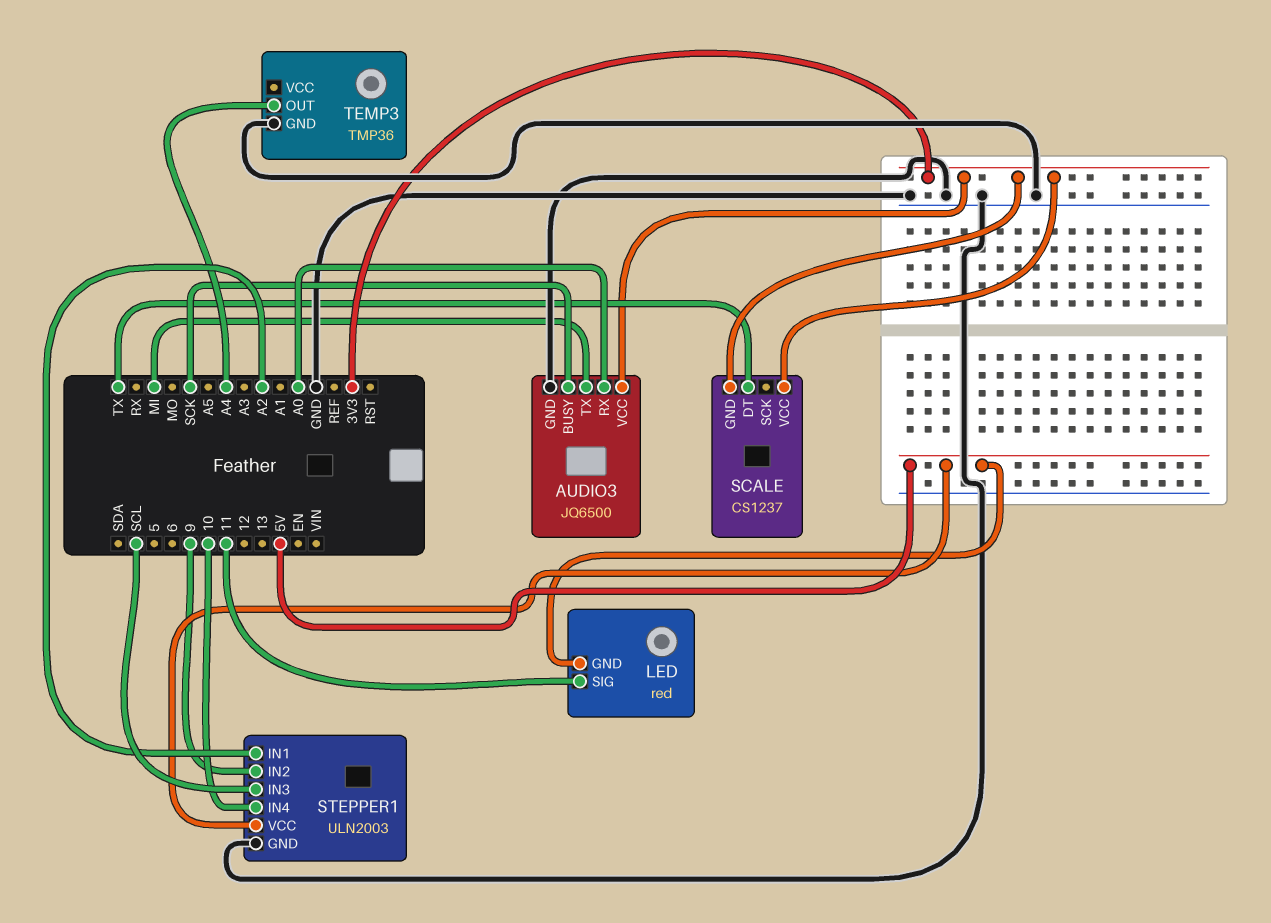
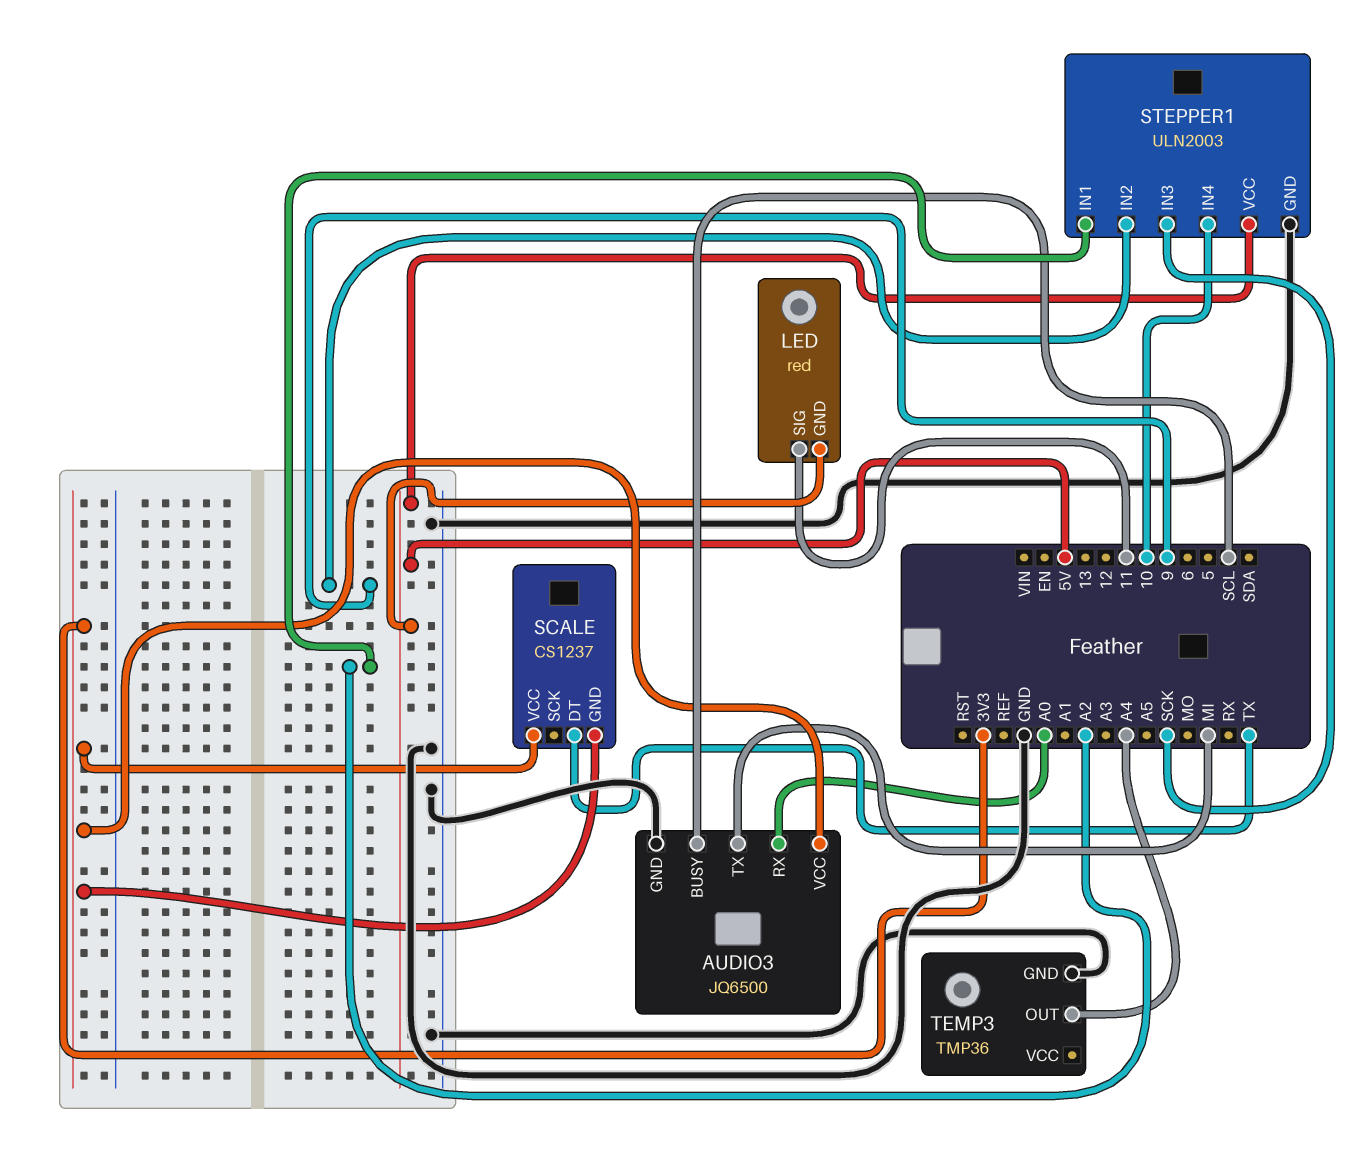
AUDIO3 pin BUSY: SCK -> SCL
STEPPER1 pin IN3: SCL -> SCK

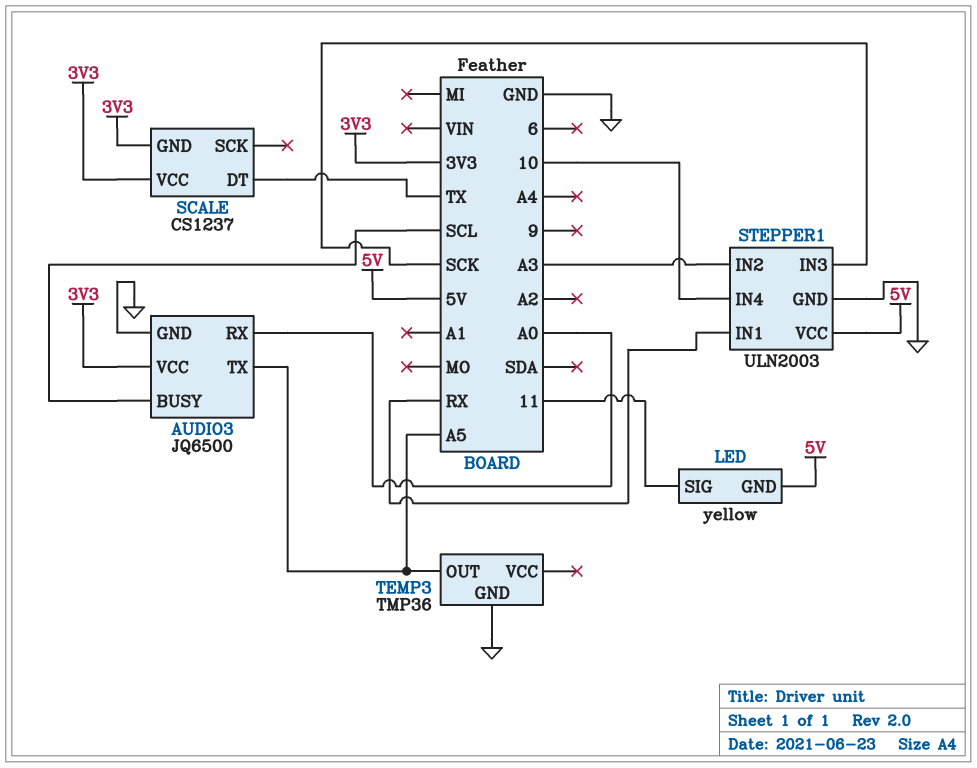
AUDIO3 pin TX: MI -> A5
LED: red -> yellow
STEPPER1 pin IN1: A2 -> RX
STEPPER1 pin IN2: 9 -> A3
TEMP3 pin OUT: A4 -> A5

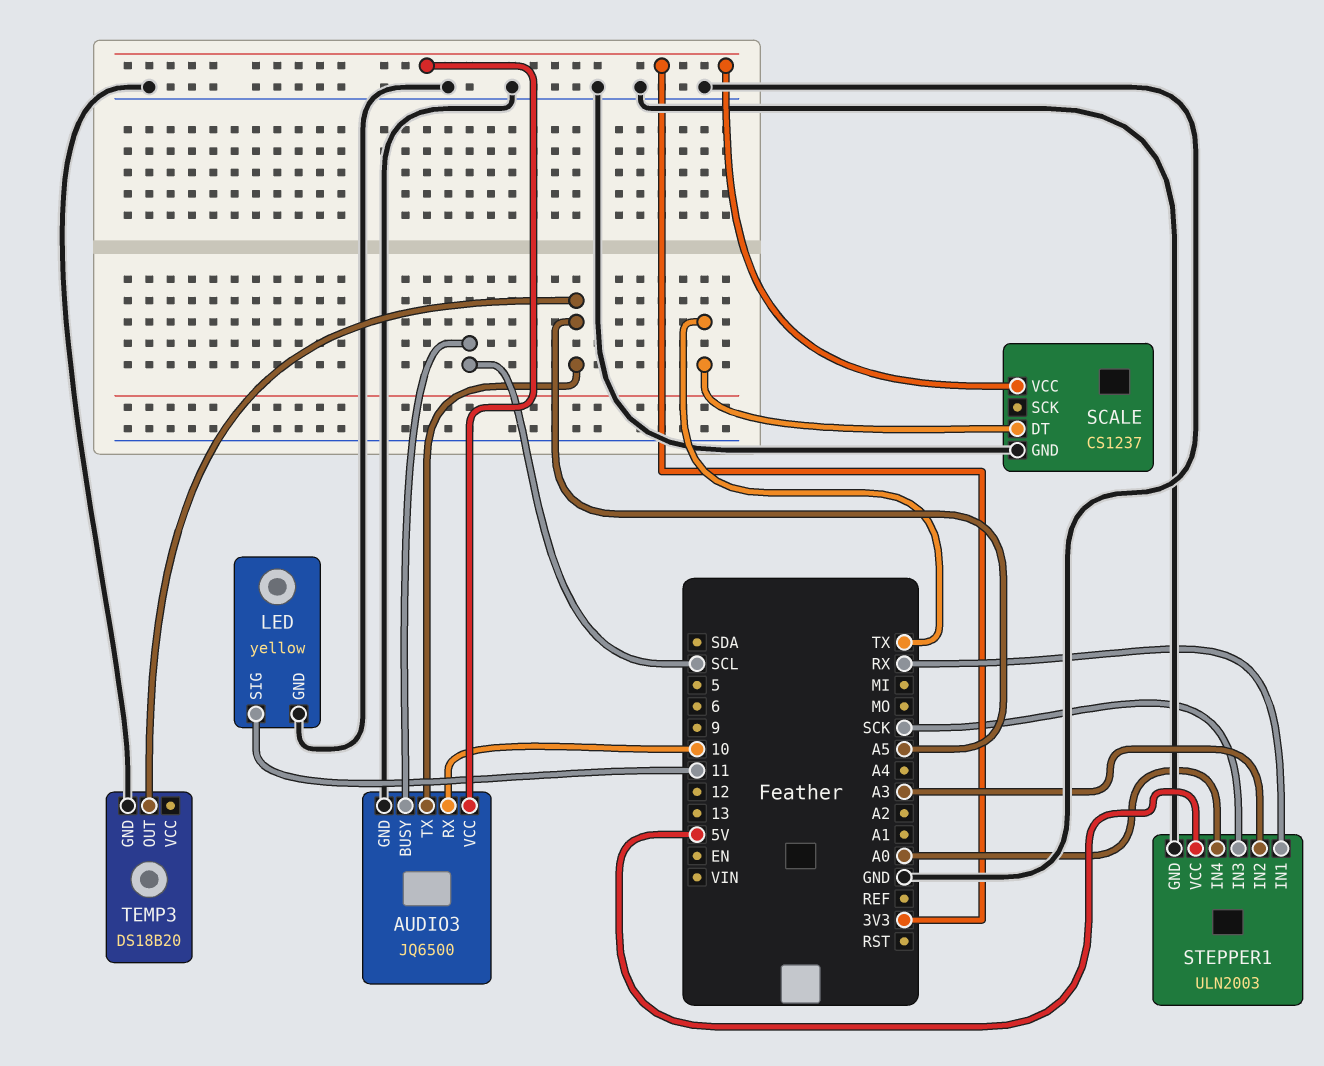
AUDIO3 pin RX: A0 -> 10
LED pin GND: 5V -> GND
SCALE pin GND: 3V3 -> GND
STEPPER1 pin IN4: 10 -> A0
TEMP3: TMP36 -> DS18B20

